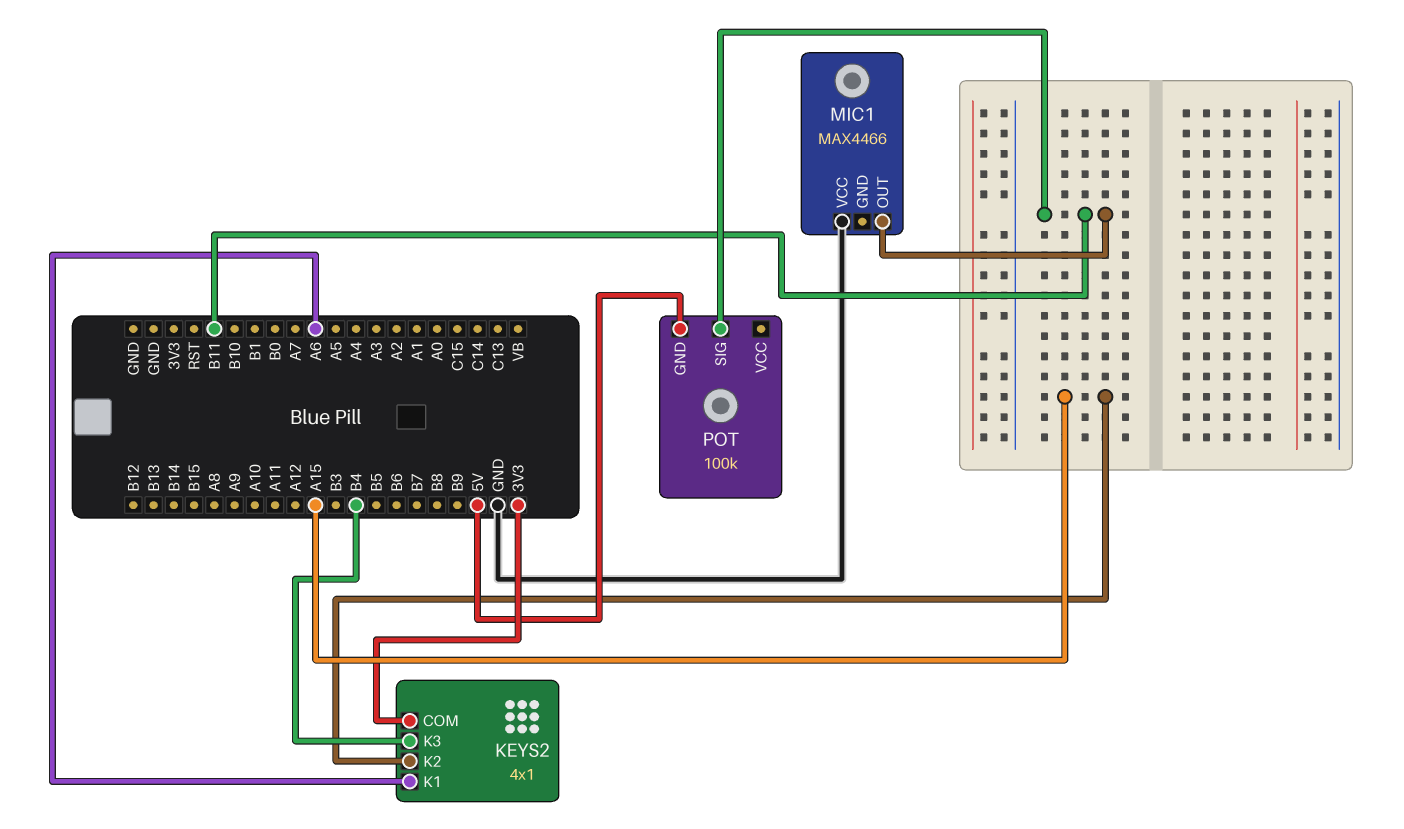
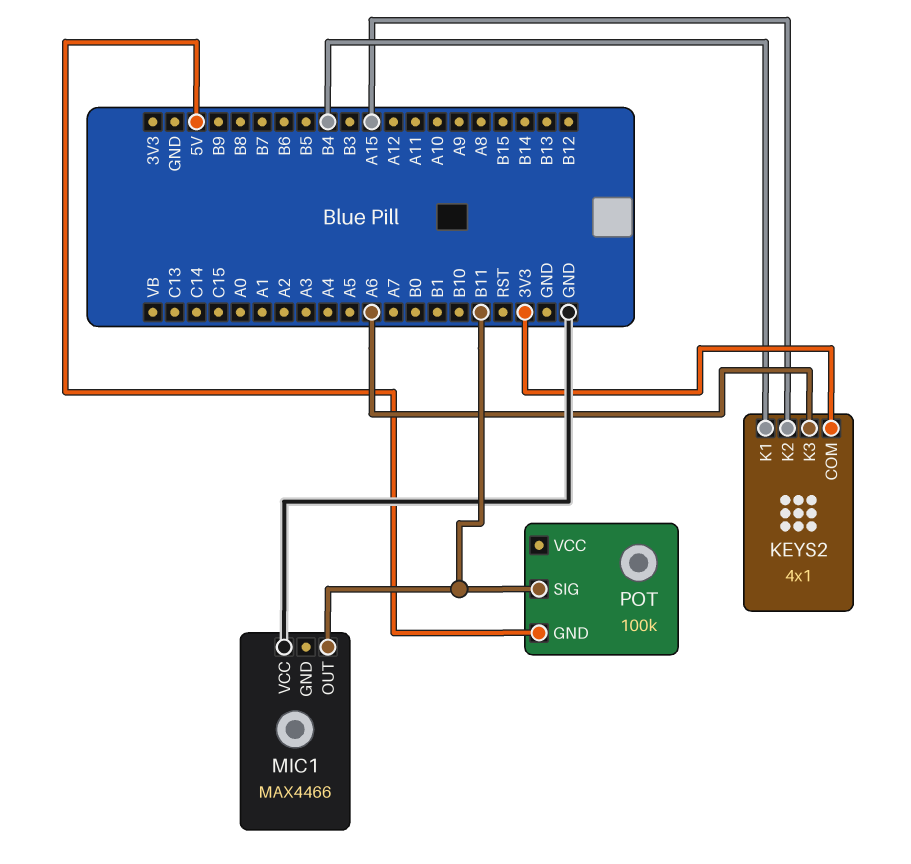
KEYS2 pin K1: A6 -> B4
KEYS2 pin K3: B4 -> A6

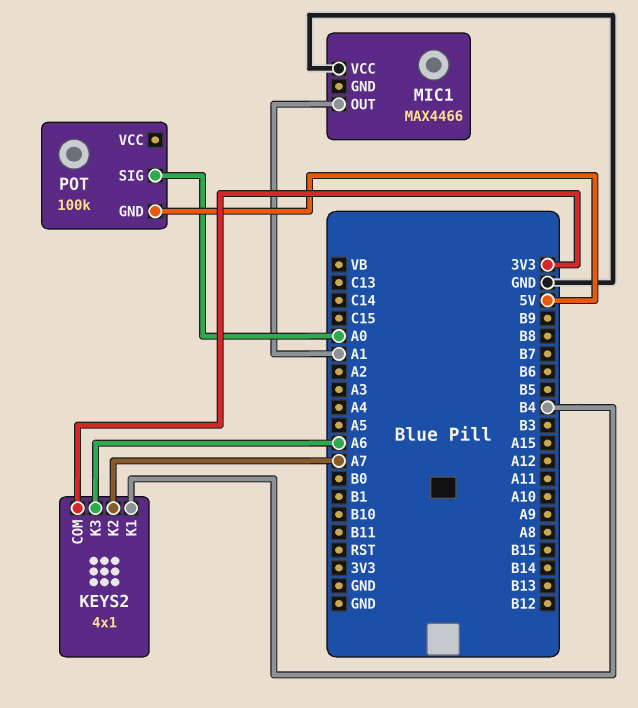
KEYS2 pin K2: A15 -> A7
MIC1 pin OUT: B11 -> A1
POT pin SIG: B11 -> A0

